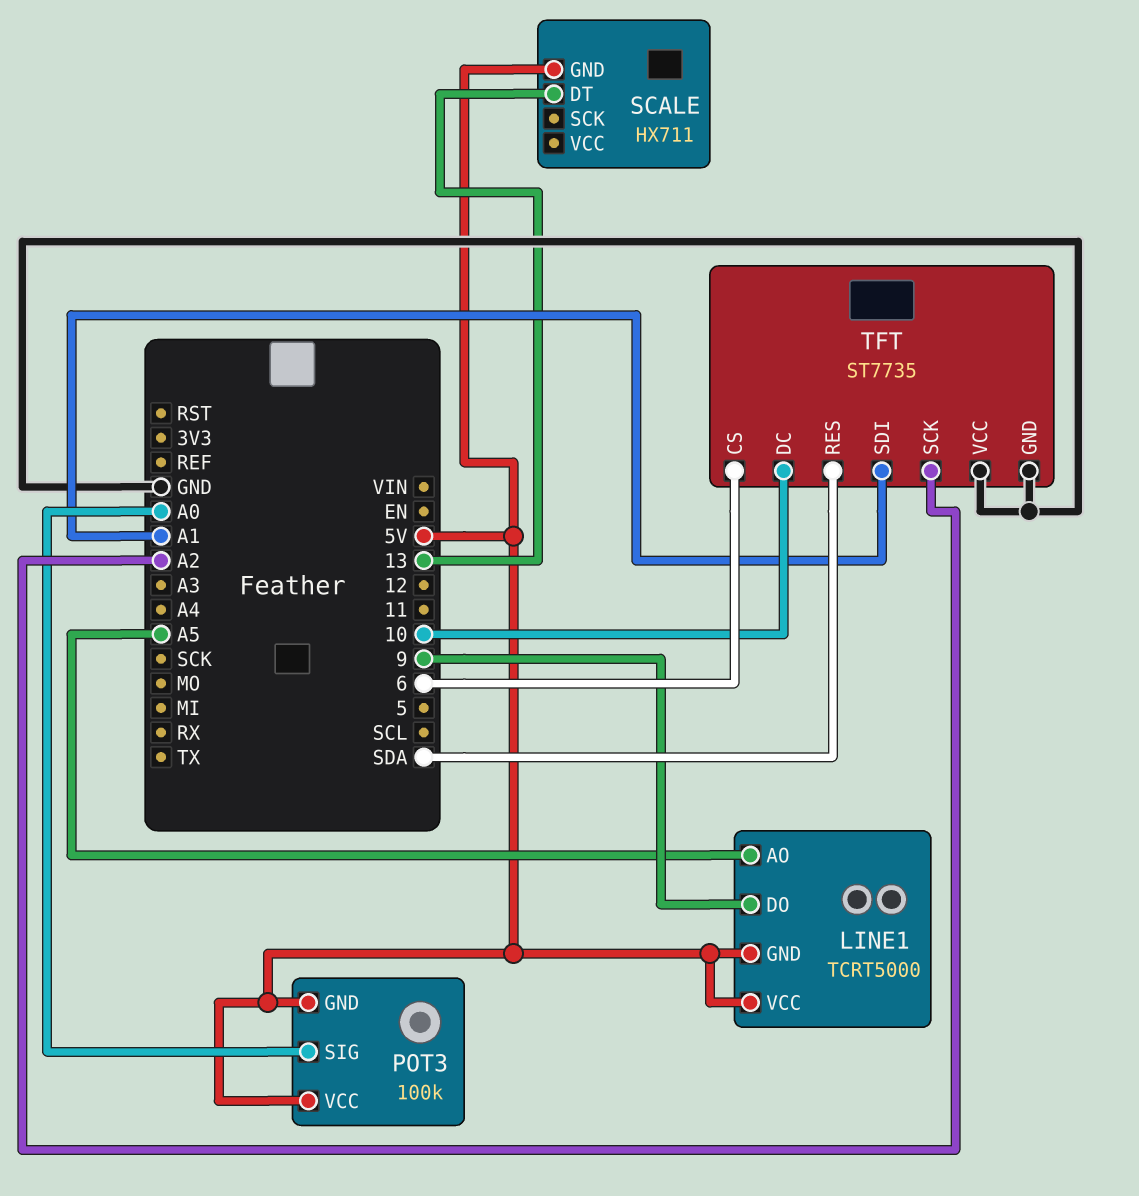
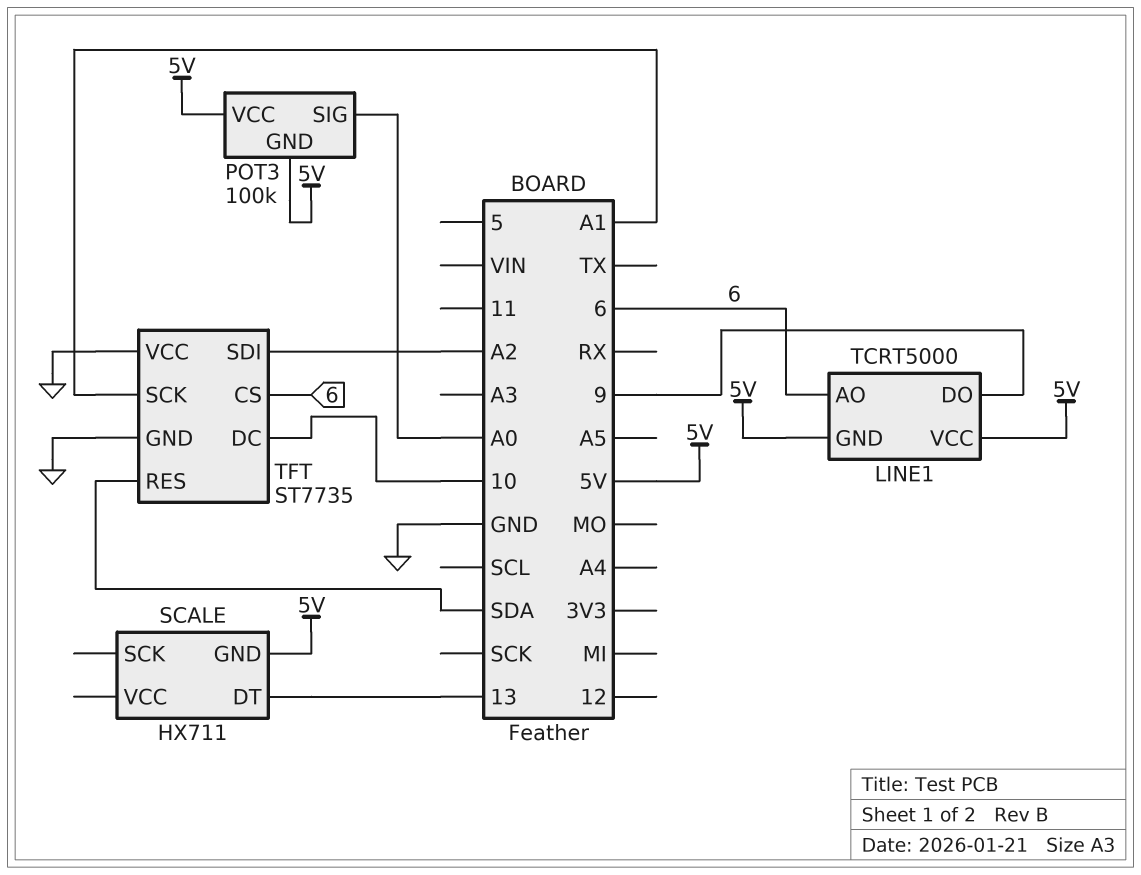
LINE1 pin AO: A5 -> 6
TFT pin SCK: A2 -> A1
TFT pin SDI: A1 -> A2

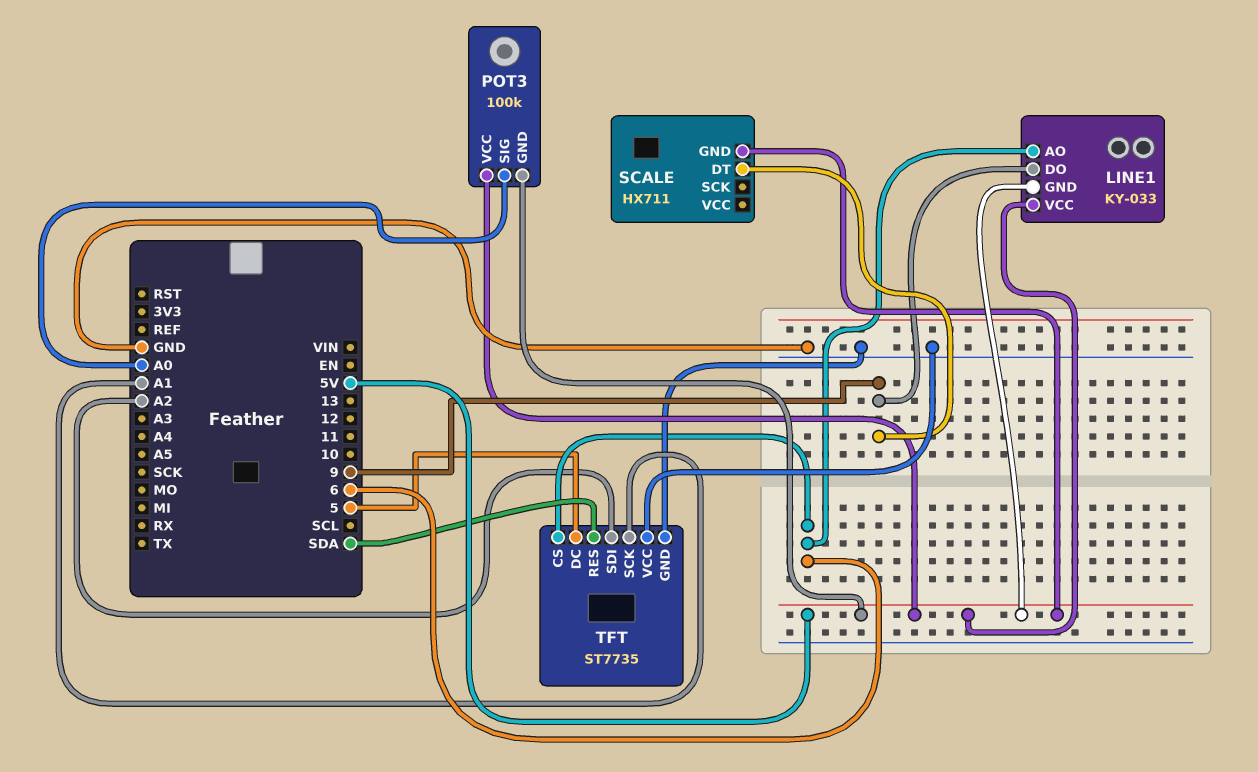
LINE1: TCRT5000 -> KY-033
SCALE pin DT: 13 -> 9
TFT pin DC: 10 -> 5

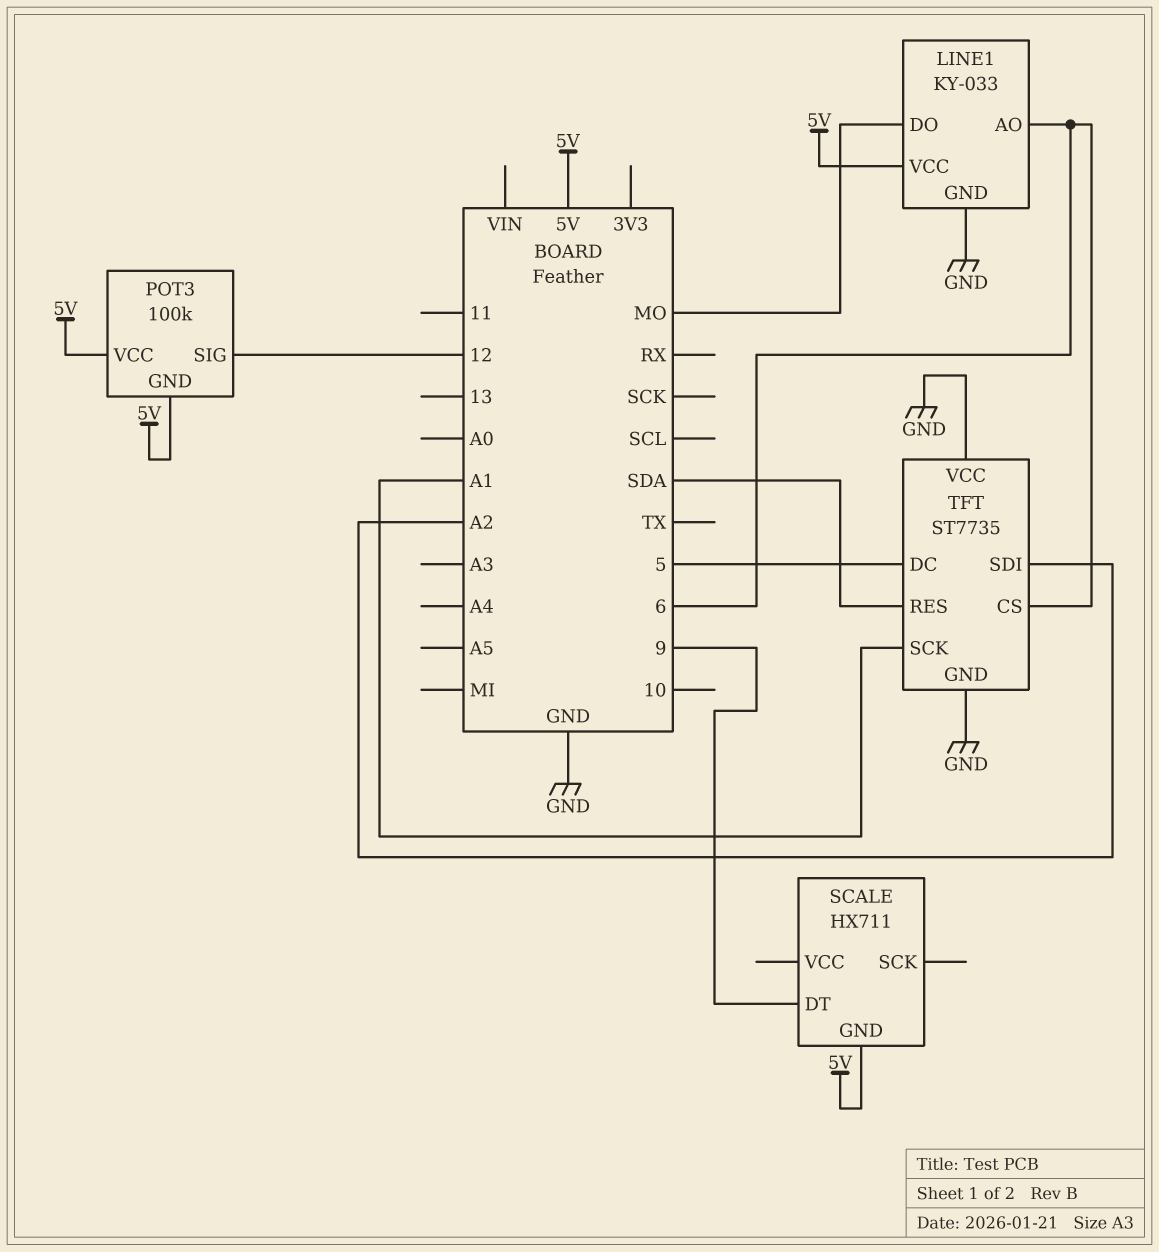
LINE1 pin DO: 9 -> MO
LINE1 pin GND: 5V -> GND
POT3 pin SIG: A0 -> 12

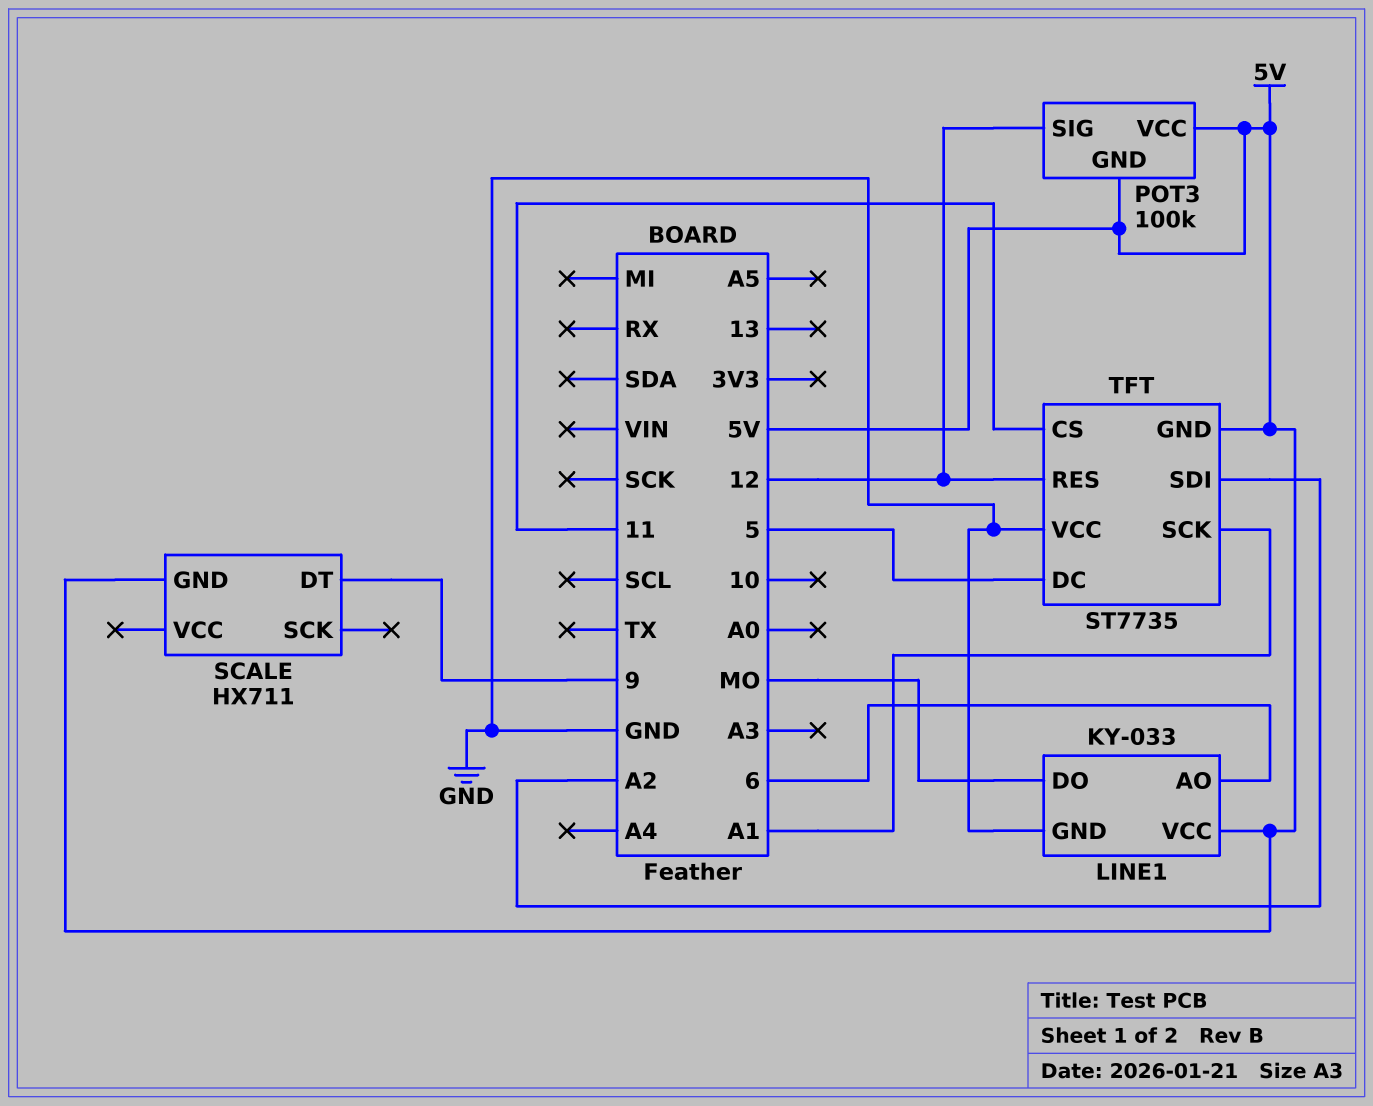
TFT pin CS: 6 -> 11
TFT pin GND: GND -> 5V
TFT pin RES: SDA -> 12

